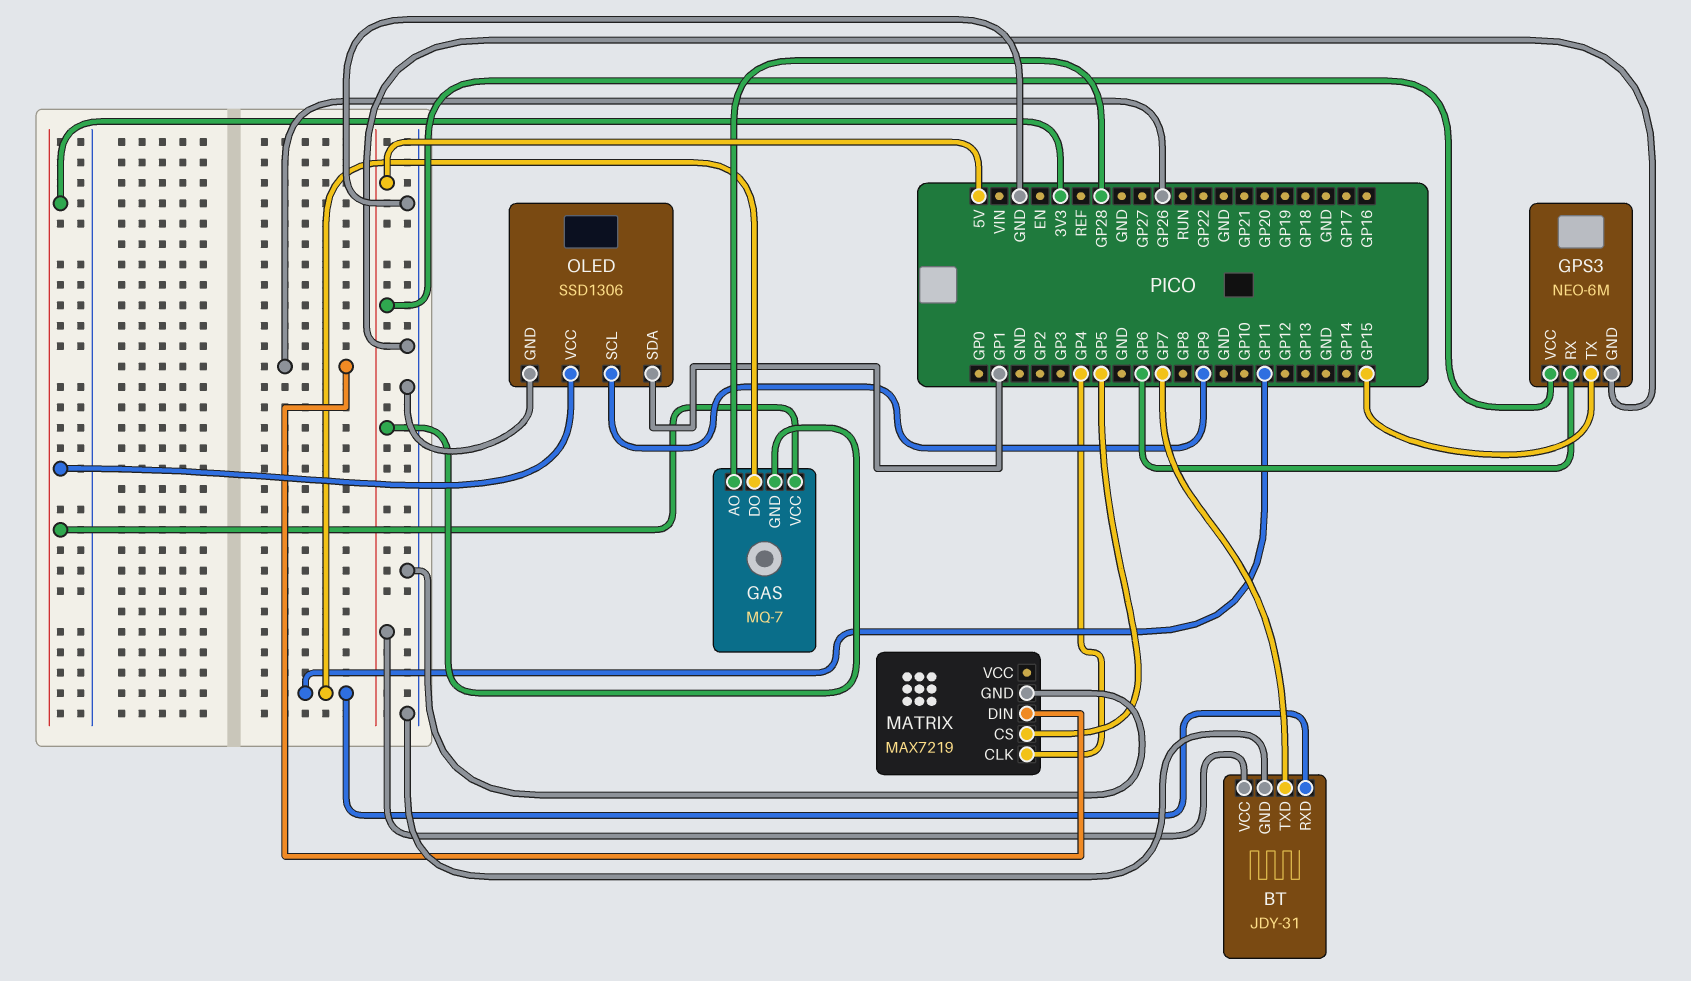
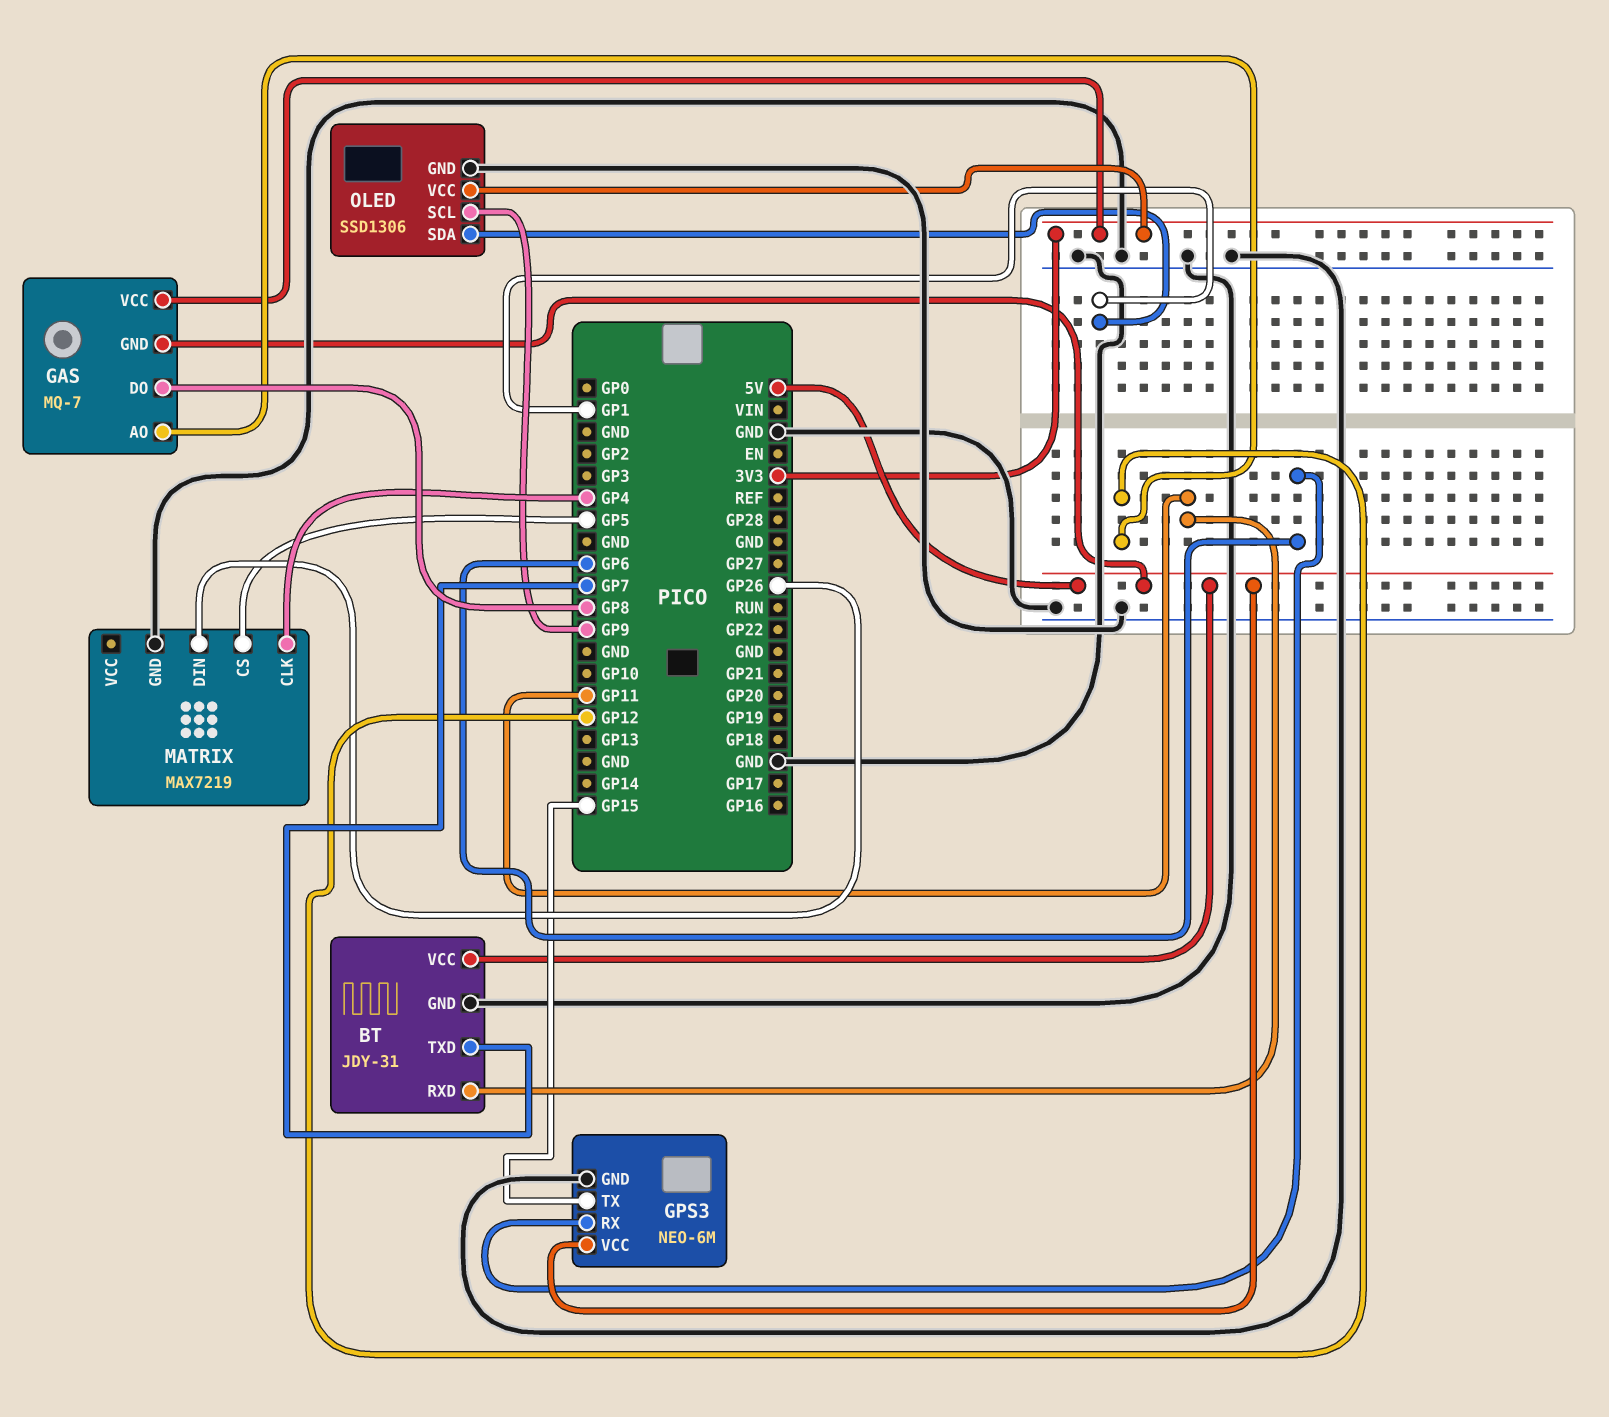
GAS pin AO: GP28 -> GP12
GAS pin DO: GP11 -> GP8

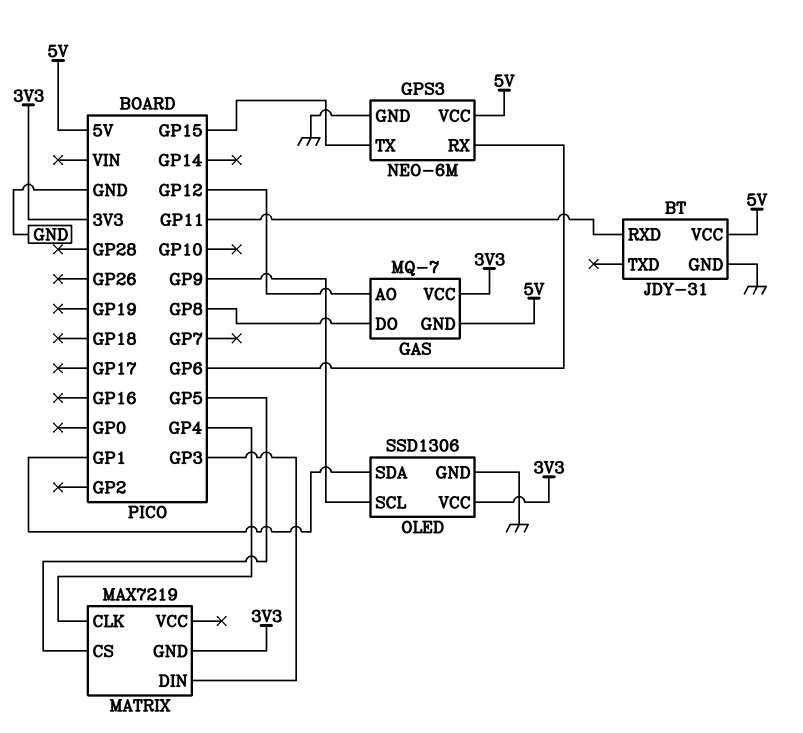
BT pin TXD: GP7 -> none
MATRIX pin DIN: GP26 -> GP3
MATRIX pin GND: GND -> 3V3

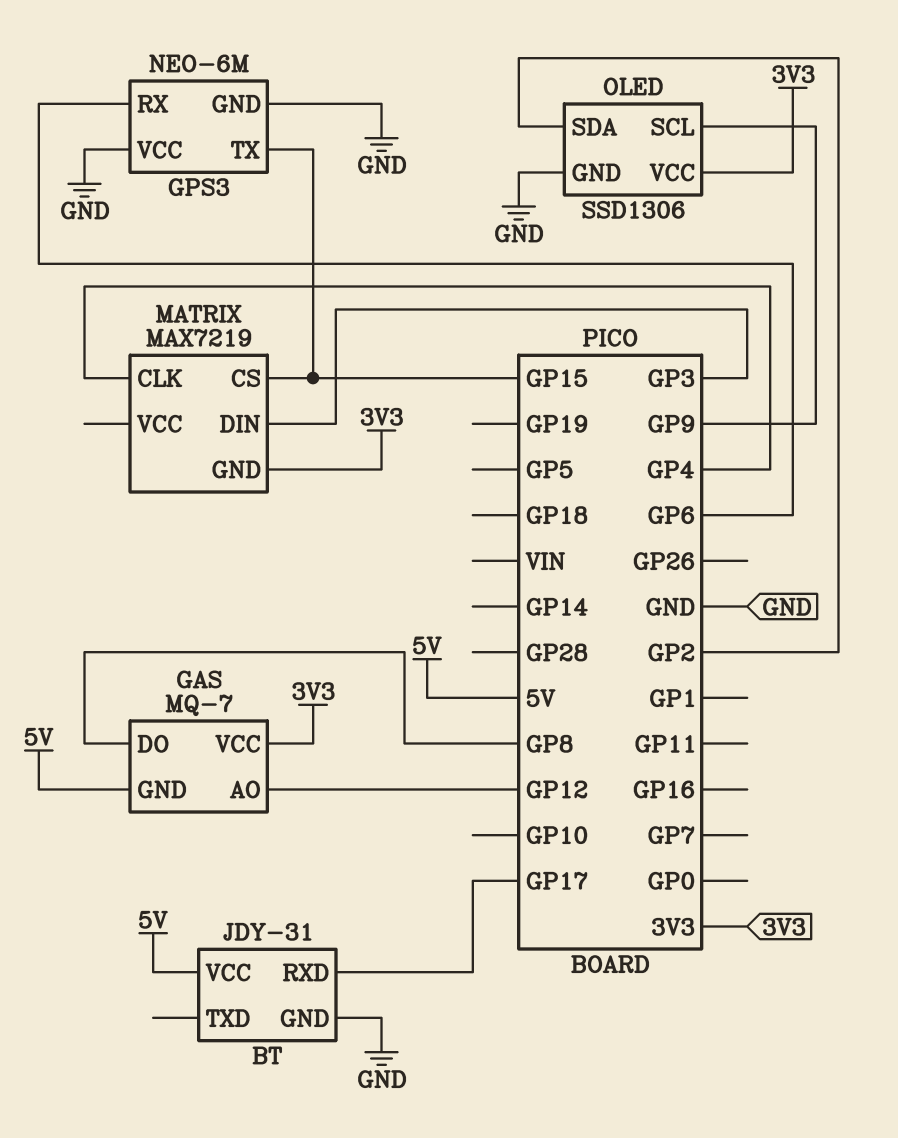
BT pin RXD: GP11 -> GP17
GPS3 pin VCC: 5V -> GND
MATRIX pin CS: GP5 -> GP15
OLED pin SDA: GP1 -> GP2

